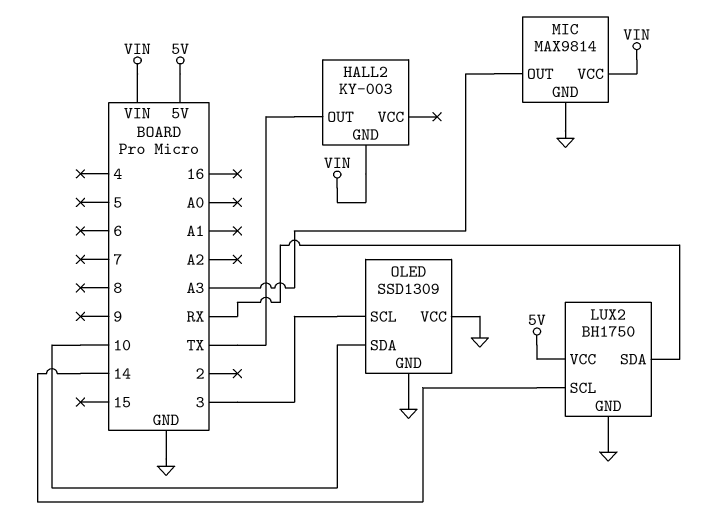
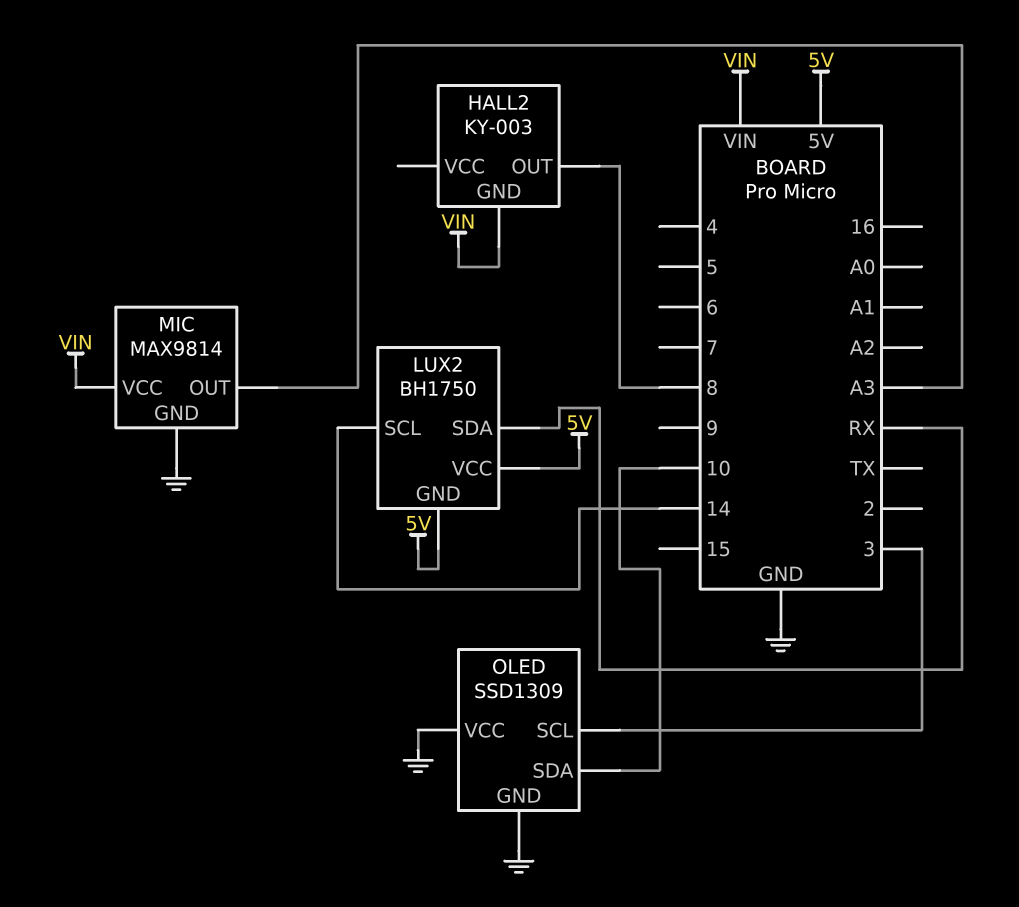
HALL2 pin OUT: TX -> 8
LUX2 pin GND: GND -> 5V

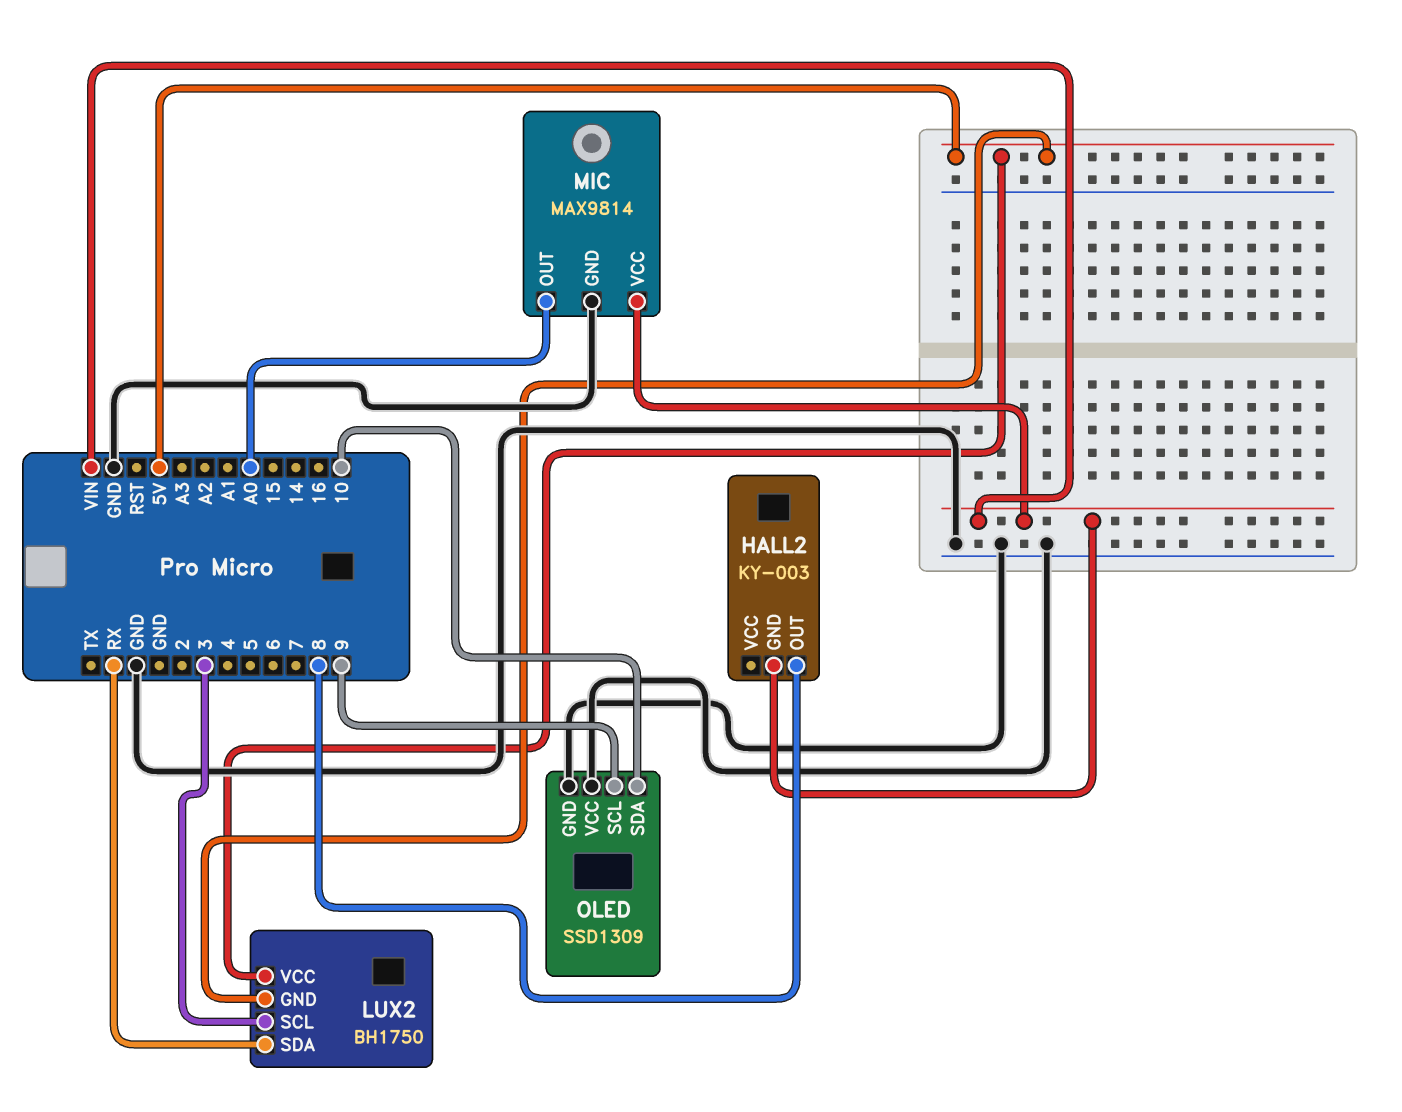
LUX2 pin SCL: 14 -> 3
MIC pin OUT: A3 -> A0
OLED pin SCL: 3 -> 9

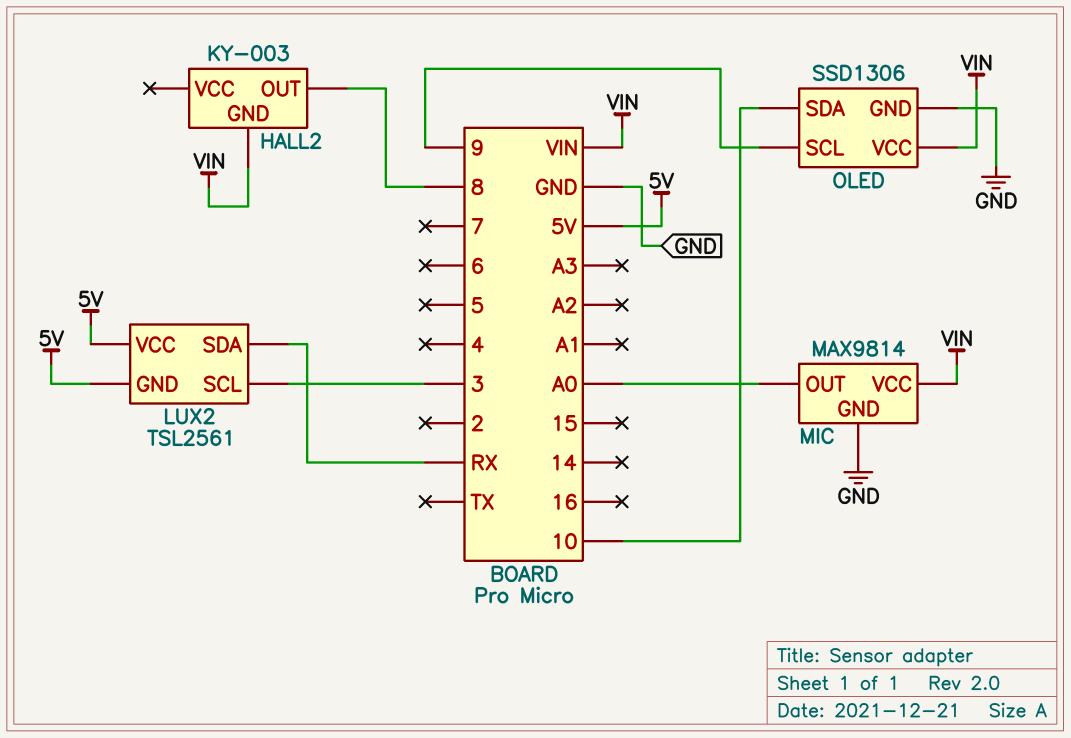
LUX2: BH1750 -> TSL2561
OLED: SSD1309 -> SSD1306
OLED pin VCC: GND -> VIN

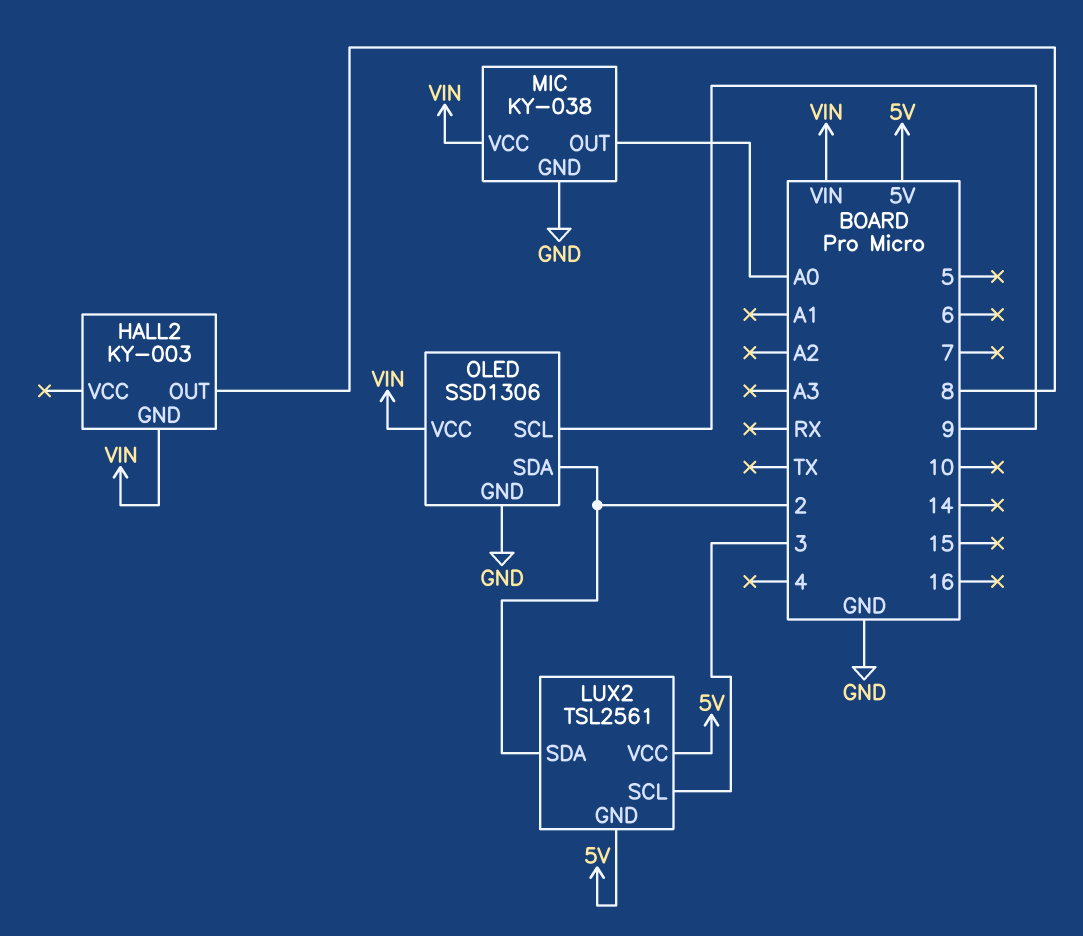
LUX2 pin SDA: RX -> 2
MIC: MAX9814 -> KY-038
OLED pin SDA: 10 -> 2

